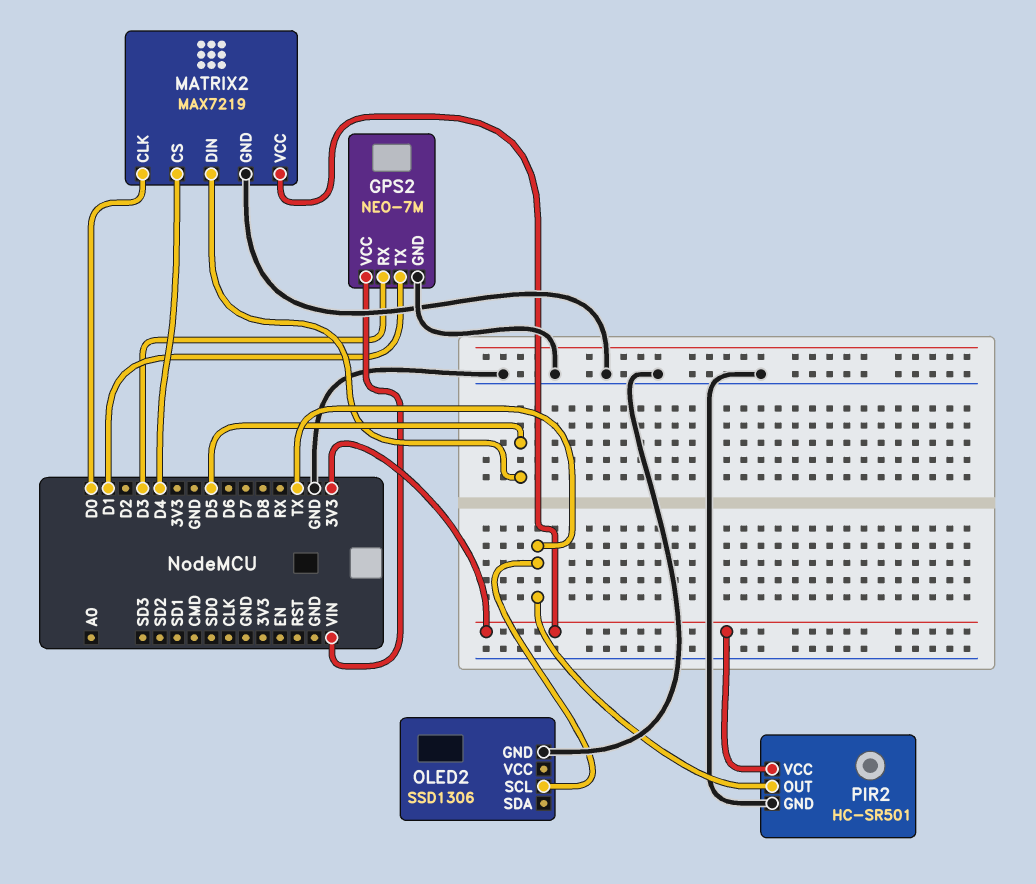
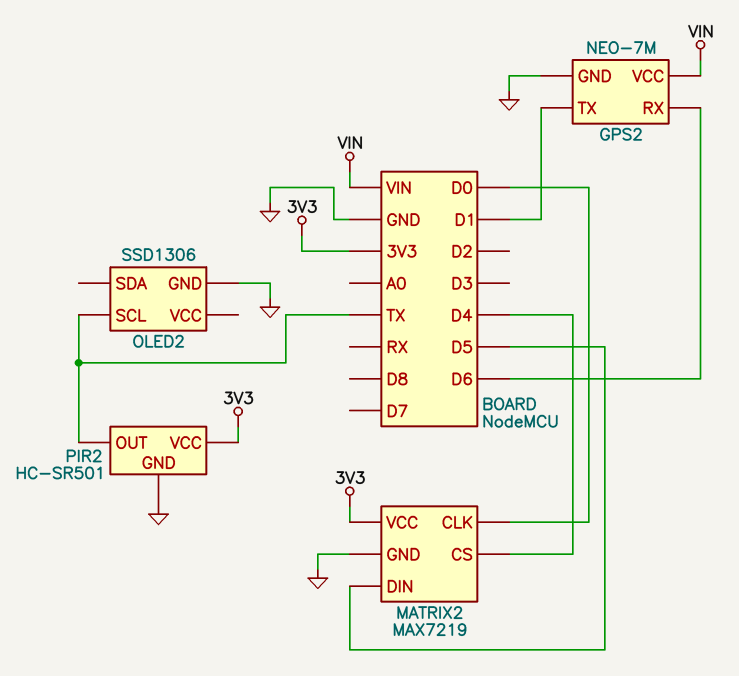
GPS2 pin RX: D3 -> D6

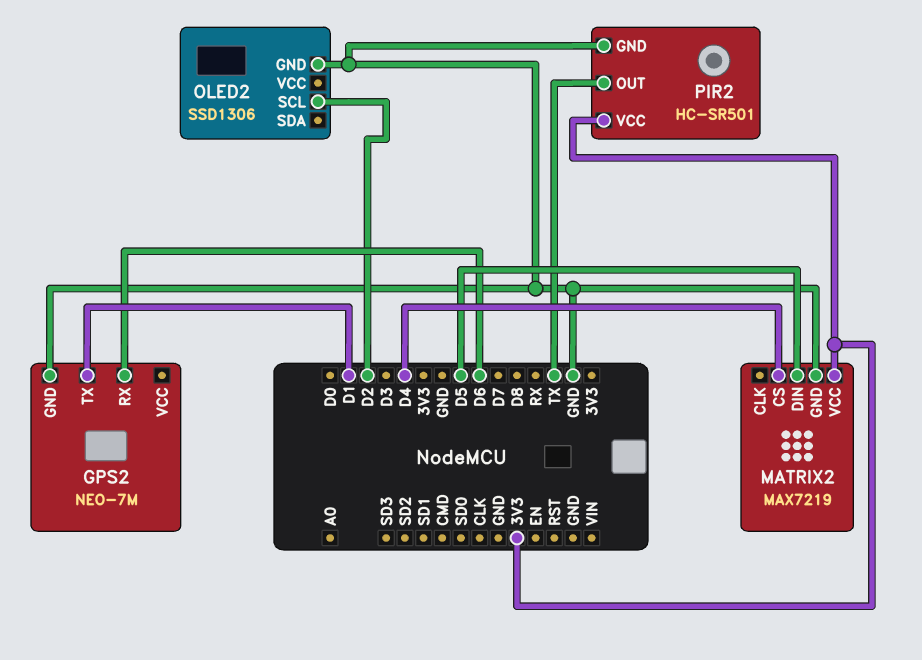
GPS2 pin VCC: VIN -> none
MATRIX2 pin CLK: D0 -> none
OLED2 pin SCL: TX -> D2

